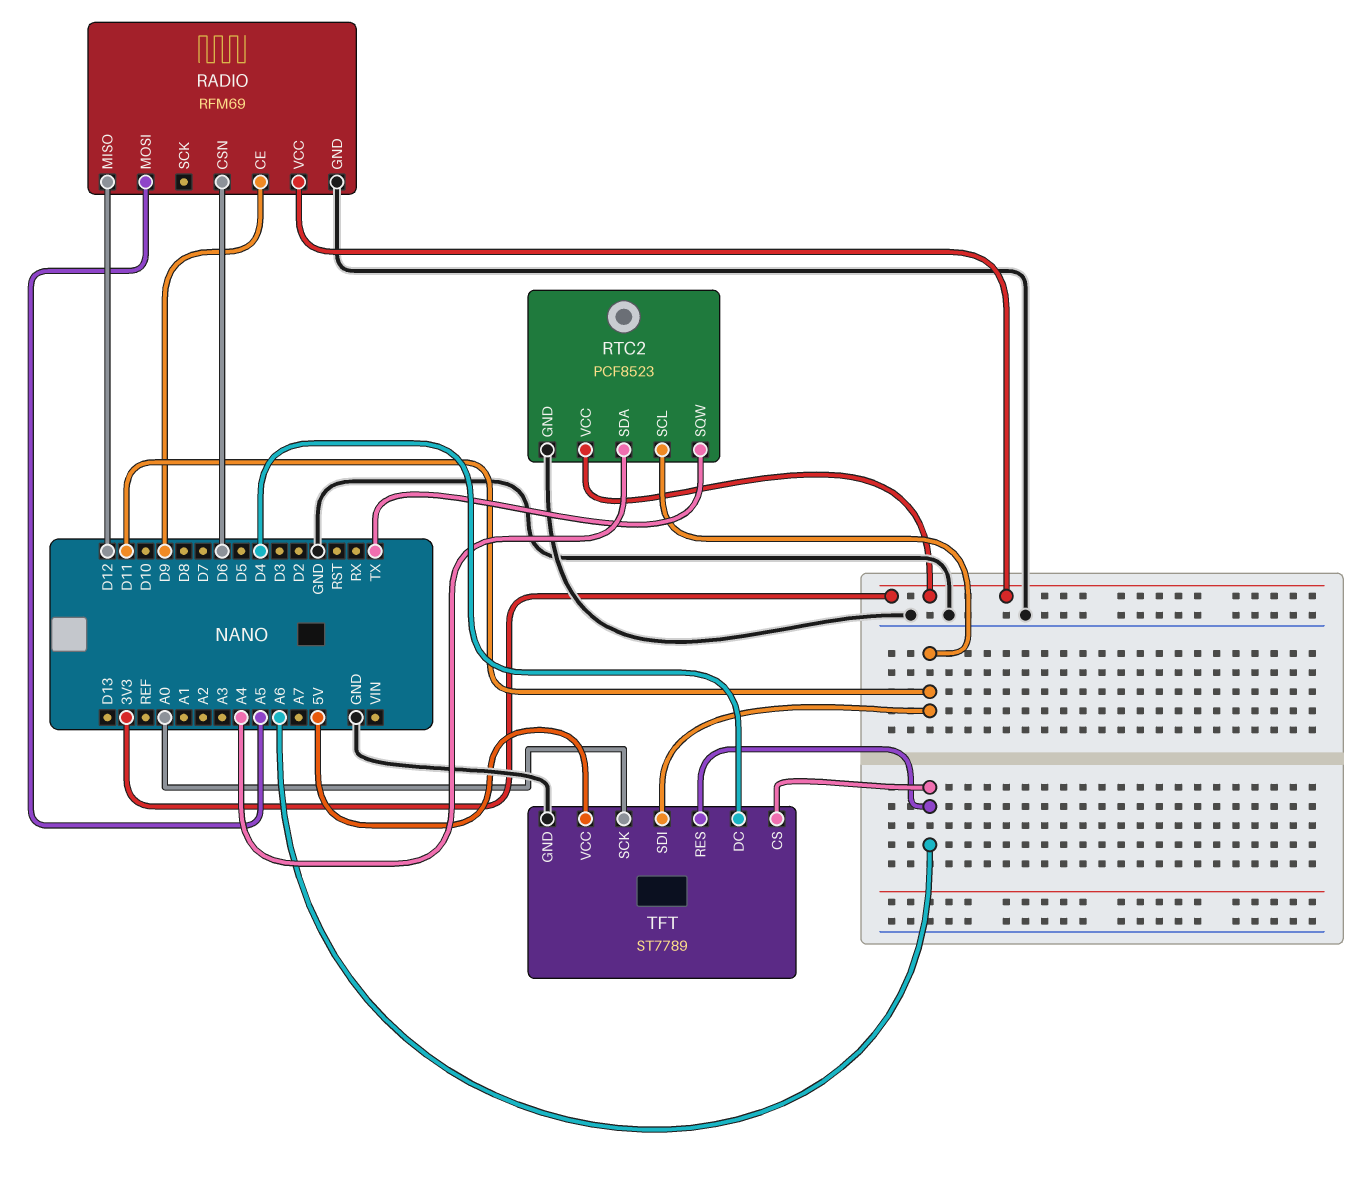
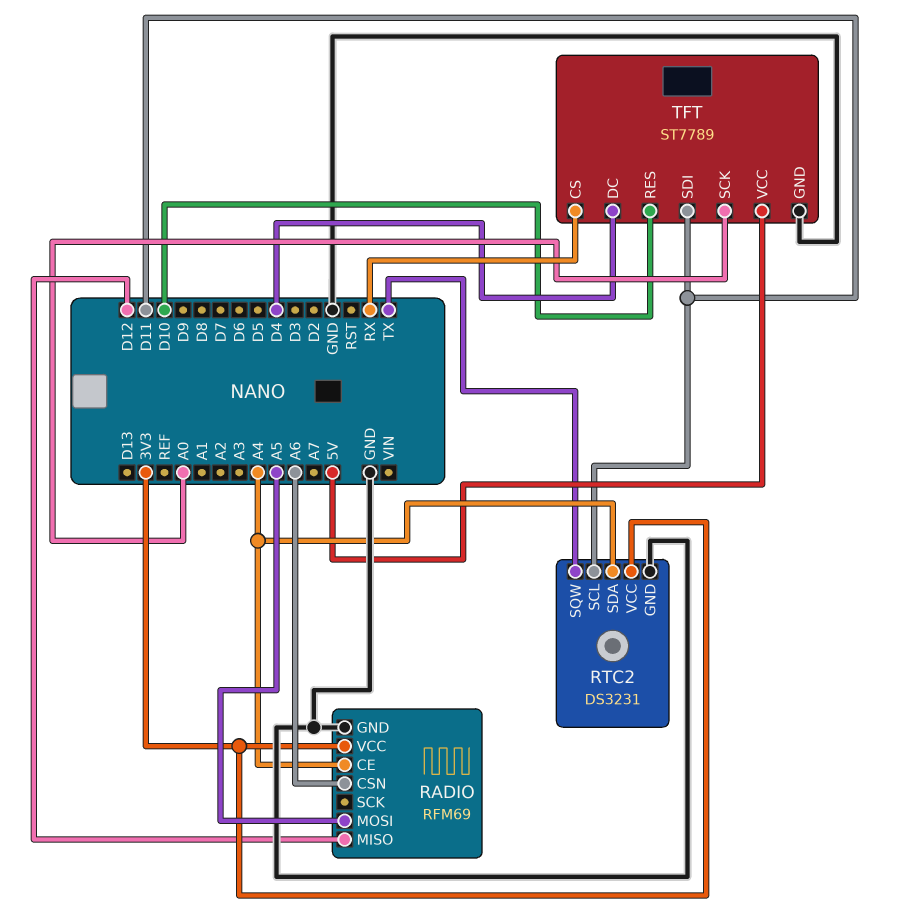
RADIO pin CE: D9 -> A4
RADIO pin CSN: D6 -> A6
RTC2: PCF8523 -> DS3231
TFT pin CS: A6 -> RX
TFT pin RES: A6 -> D10

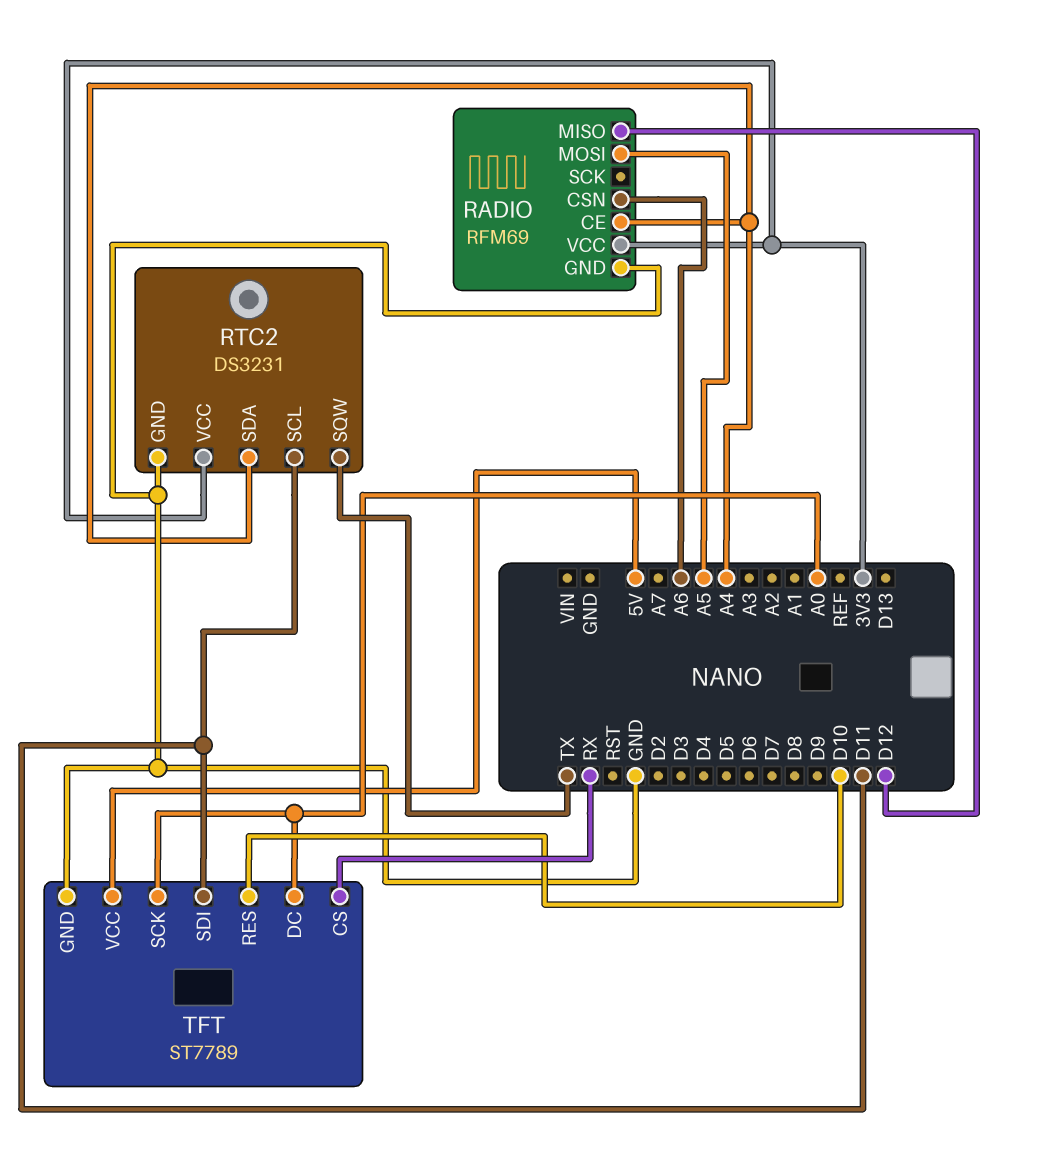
TFT pin DC: D4 -> A0

